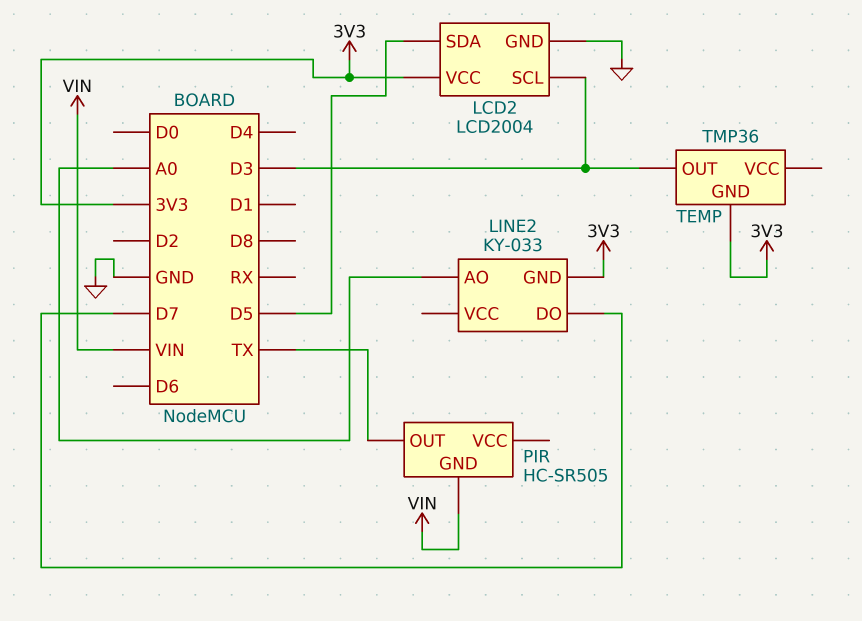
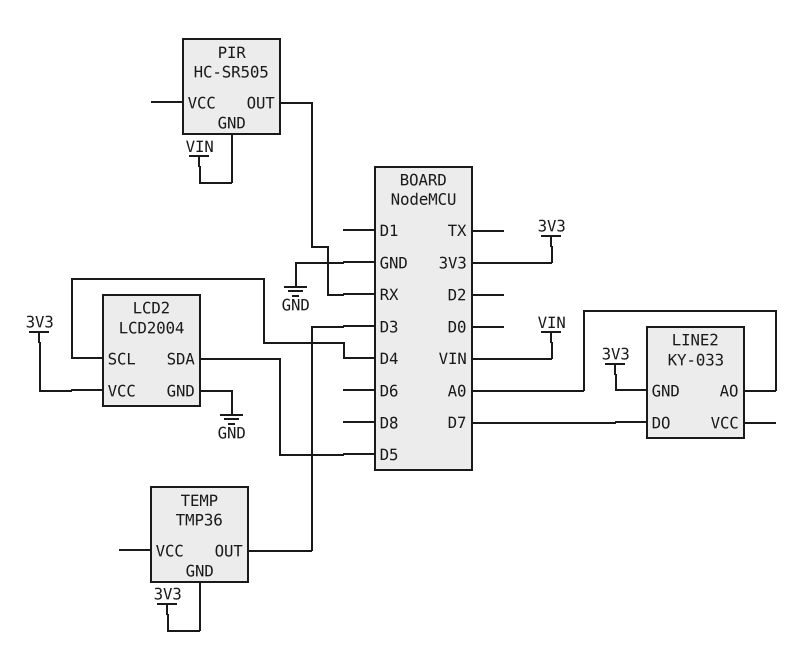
LCD2 pin SCL: D3 -> D4
PIR pin OUT: TX -> RX

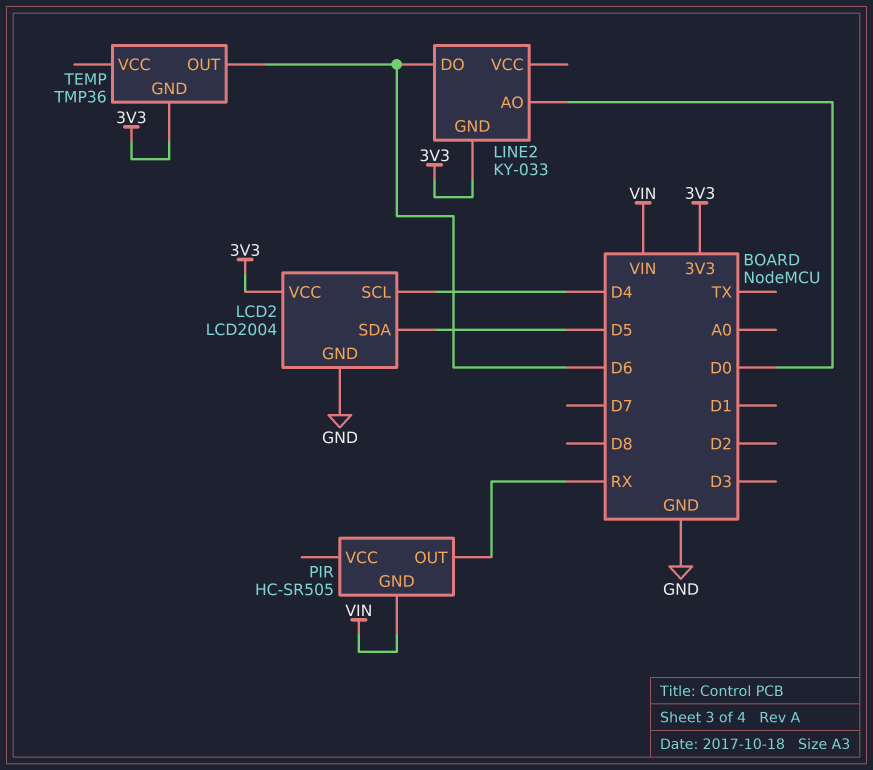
LINE2 pin AO: A0 -> D0
LINE2 pin DO: D7 -> D6
TEMP pin OUT: D3 -> D6

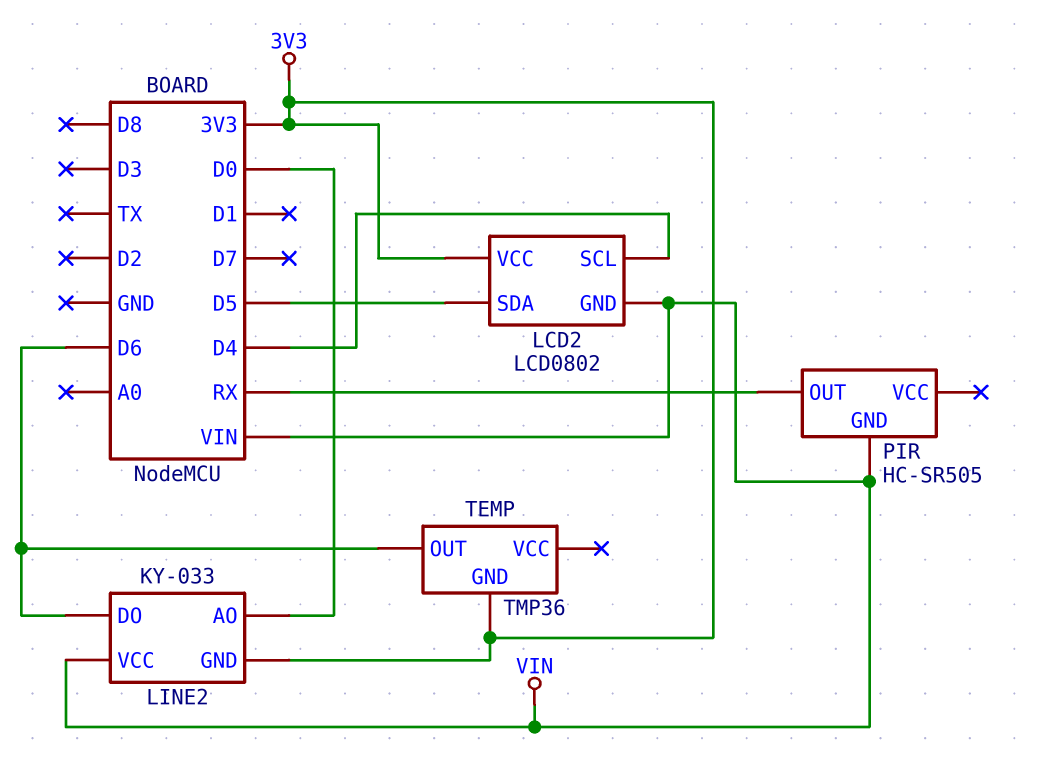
LCD2: LCD2004 -> LCD0802
LCD2 pin GND: GND -> VIN
LINE2 pin VCC: none -> VIN

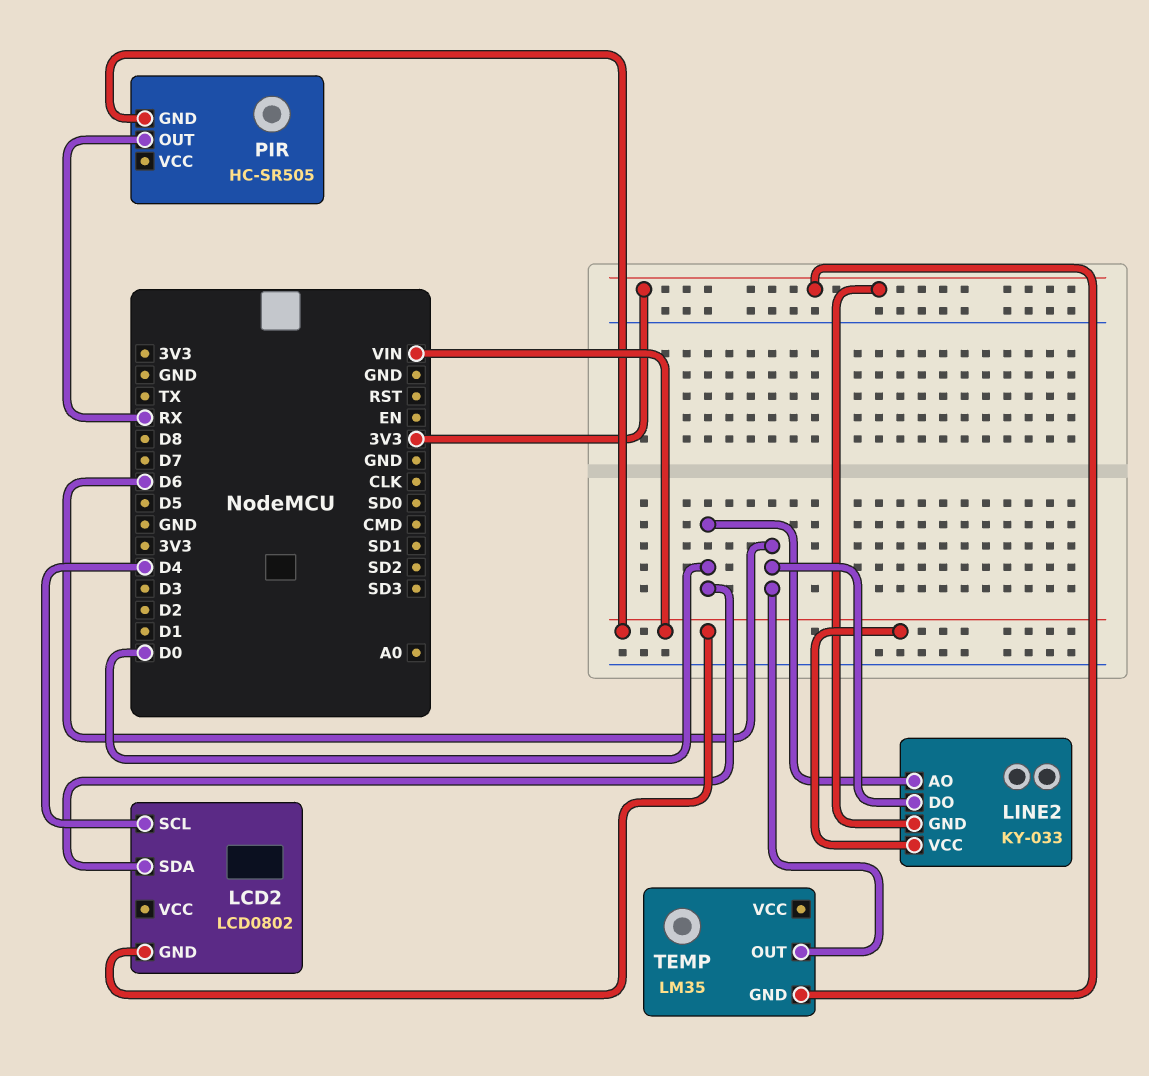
LCD2 pin SDA: D5 -> D0
LCD2 pin VCC: 3V3 -> none
TEMP: TMP36 -> LM35

